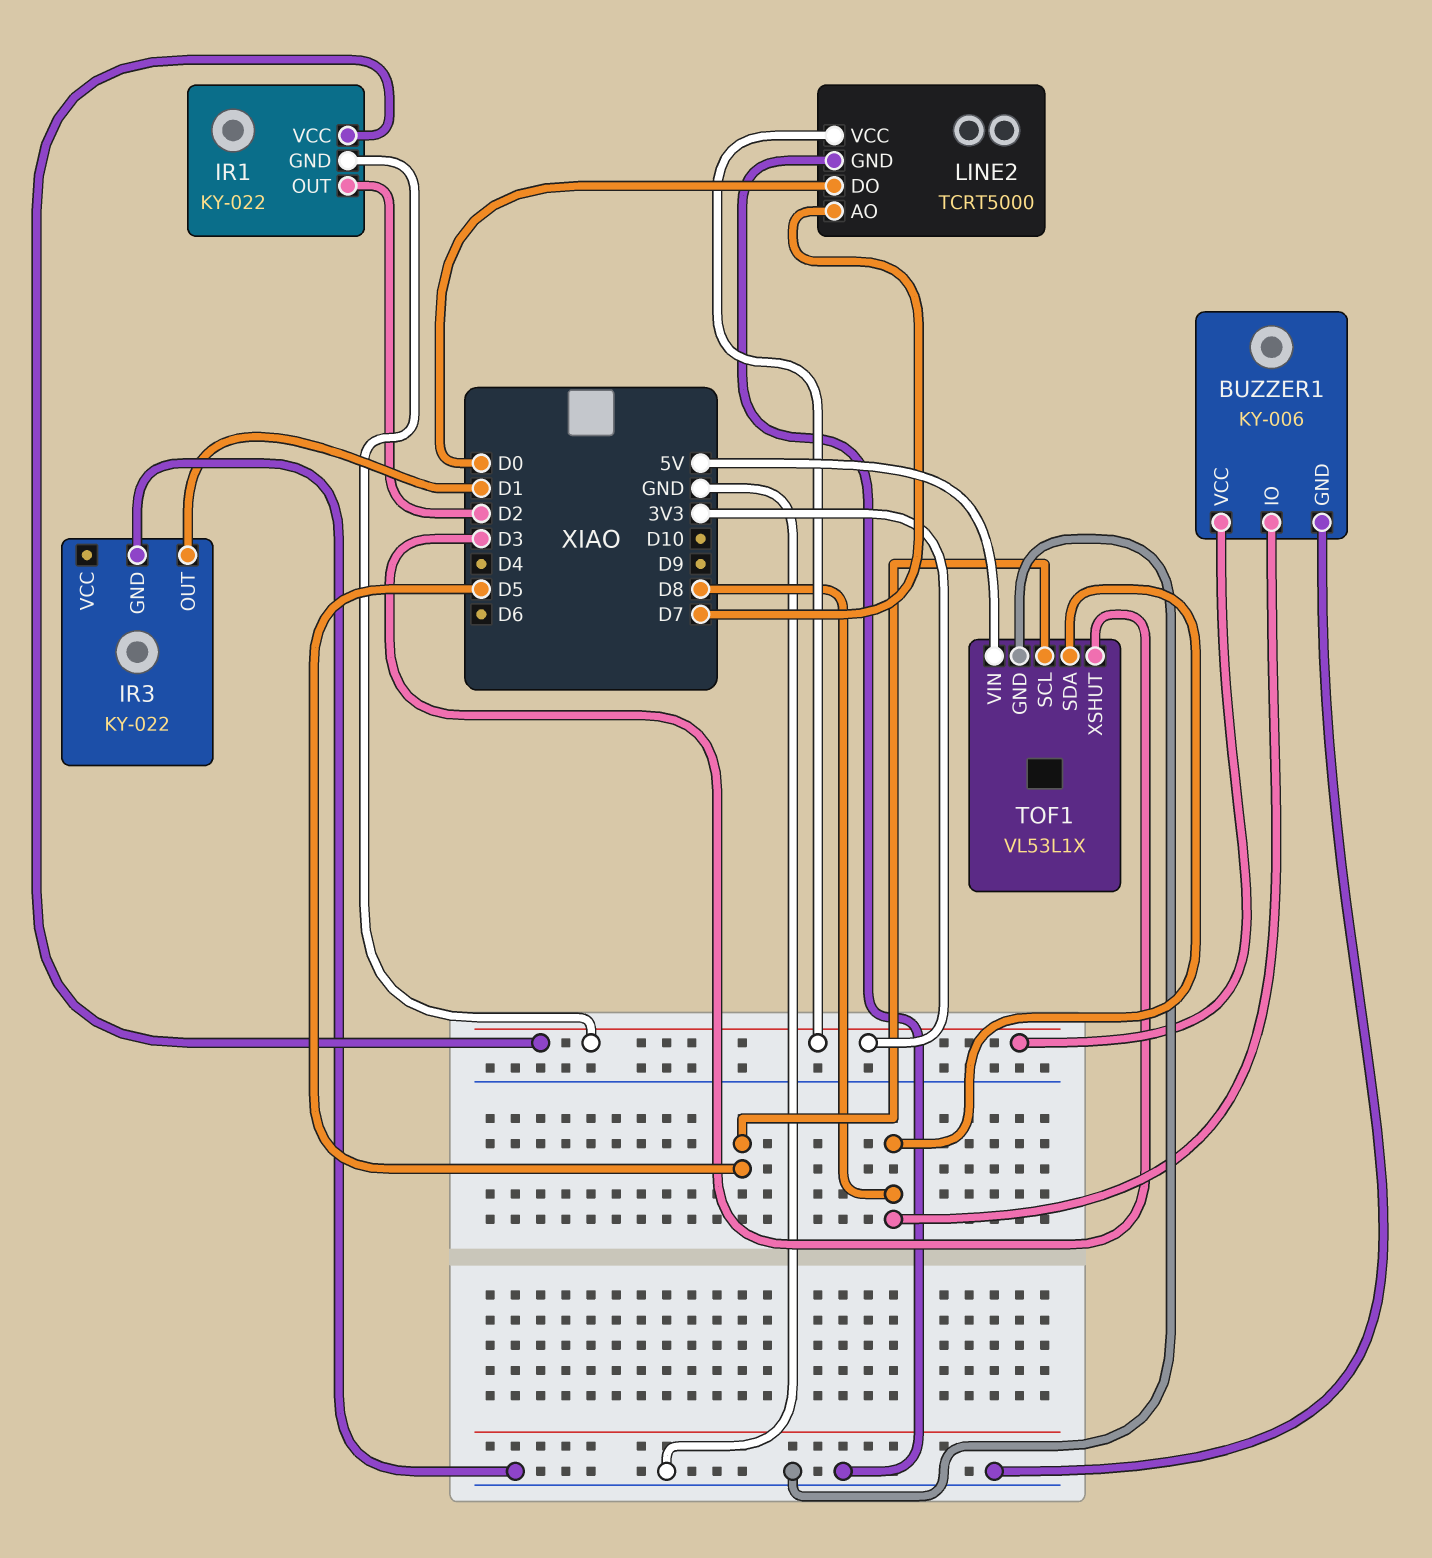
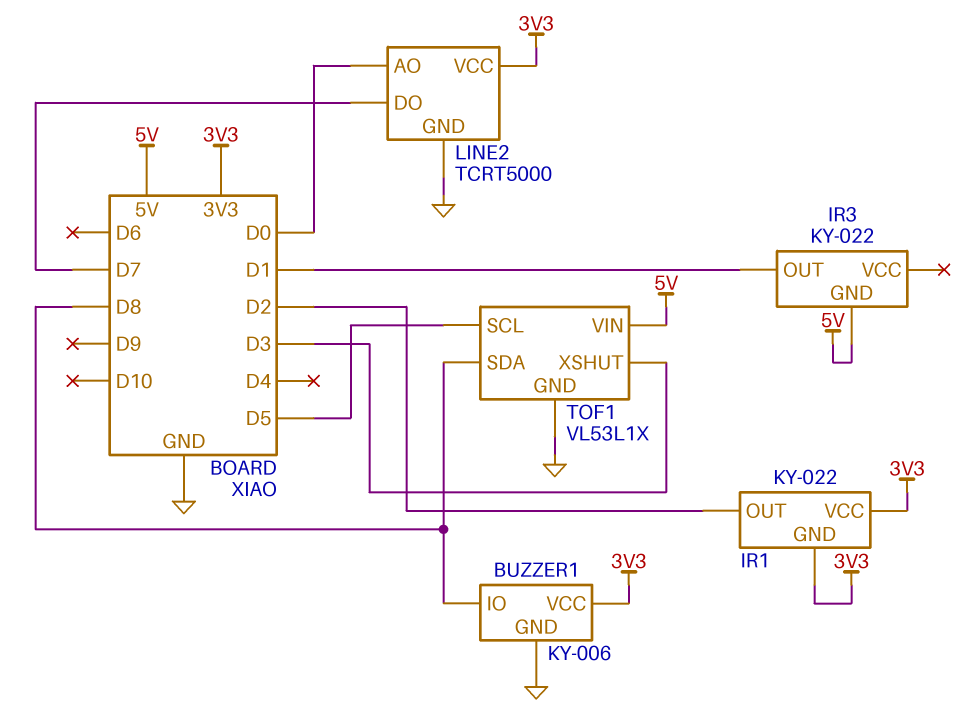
IR3 pin GND: GND -> 5V
LINE2 pin AO: D7 -> D0
LINE2 pin DO: D0 -> D7

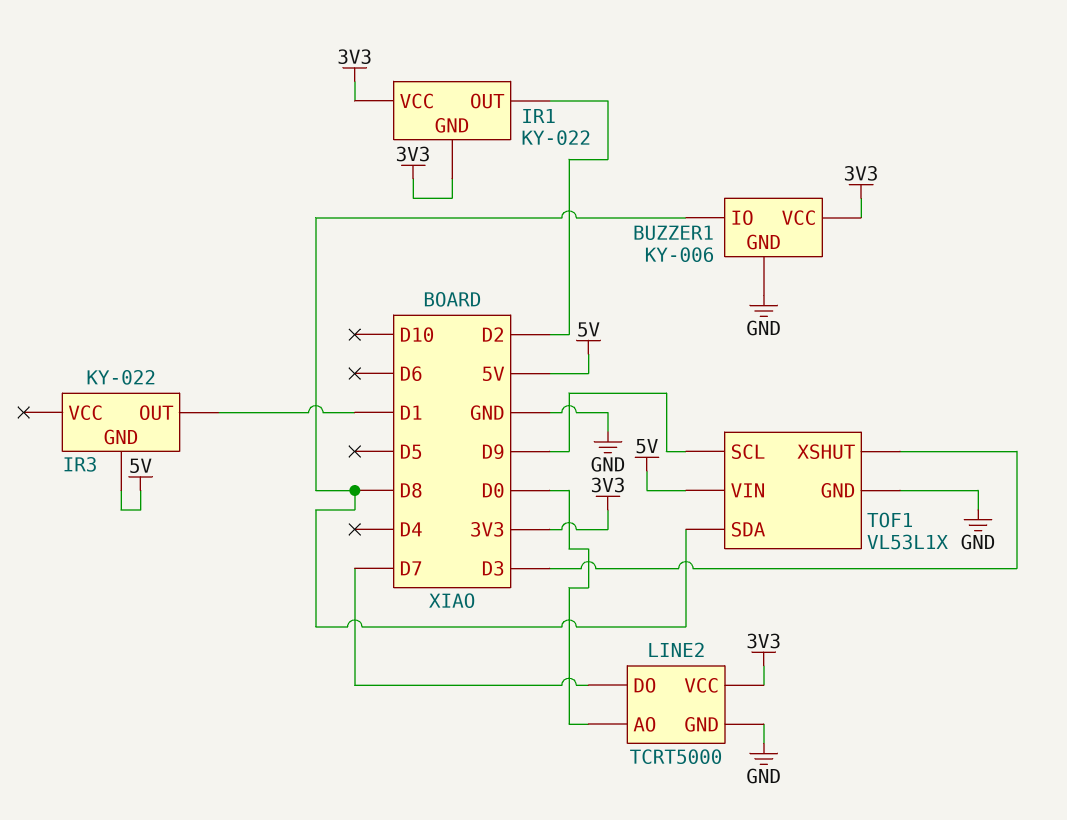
TOF1 pin SCL: D5 -> D9

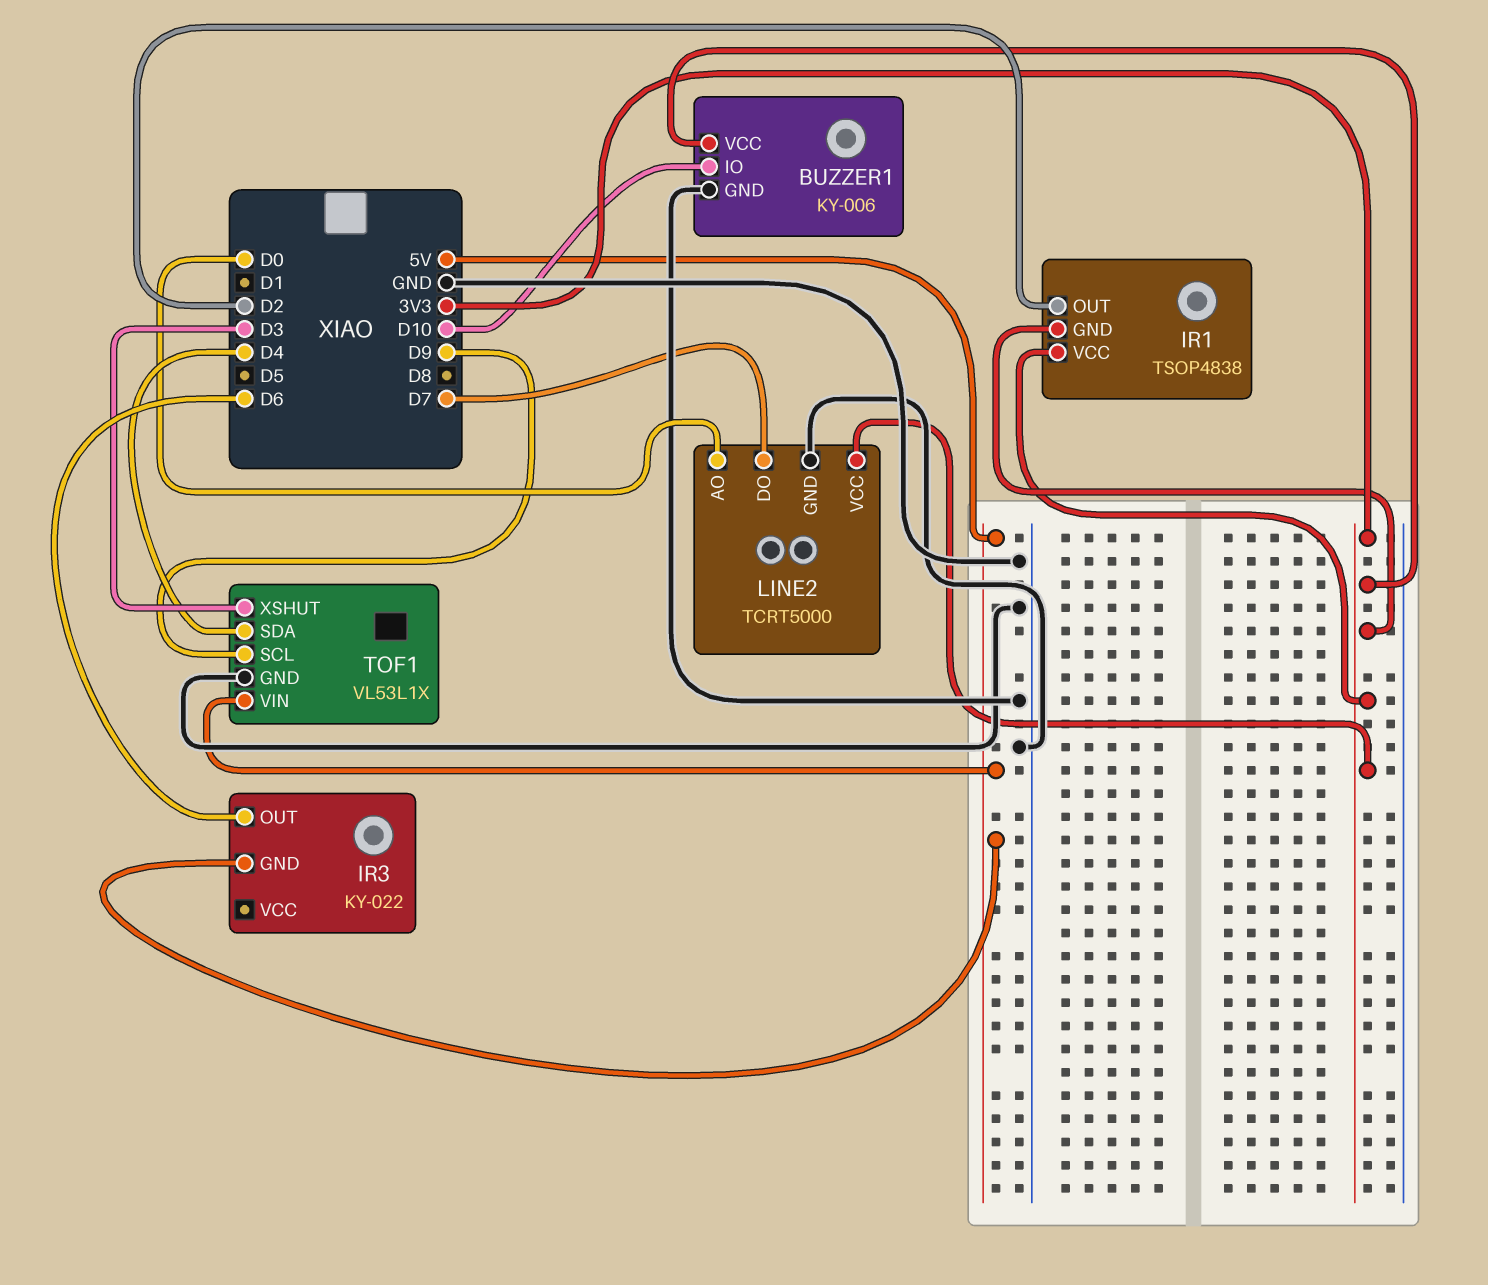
BUZZER1 pin IO: D8 -> D10
IR1: KY-022 -> TSOP4838
IR3 pin OUT: D1 -> D6
TOF1 pin SDA: D8 -> D4

